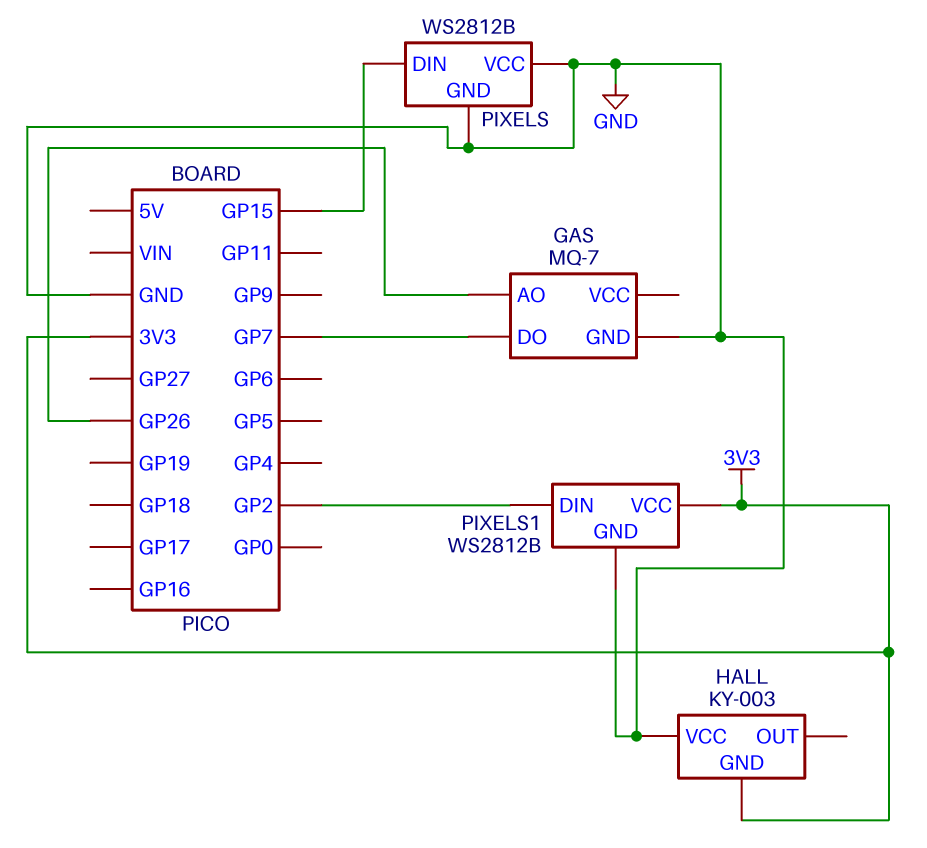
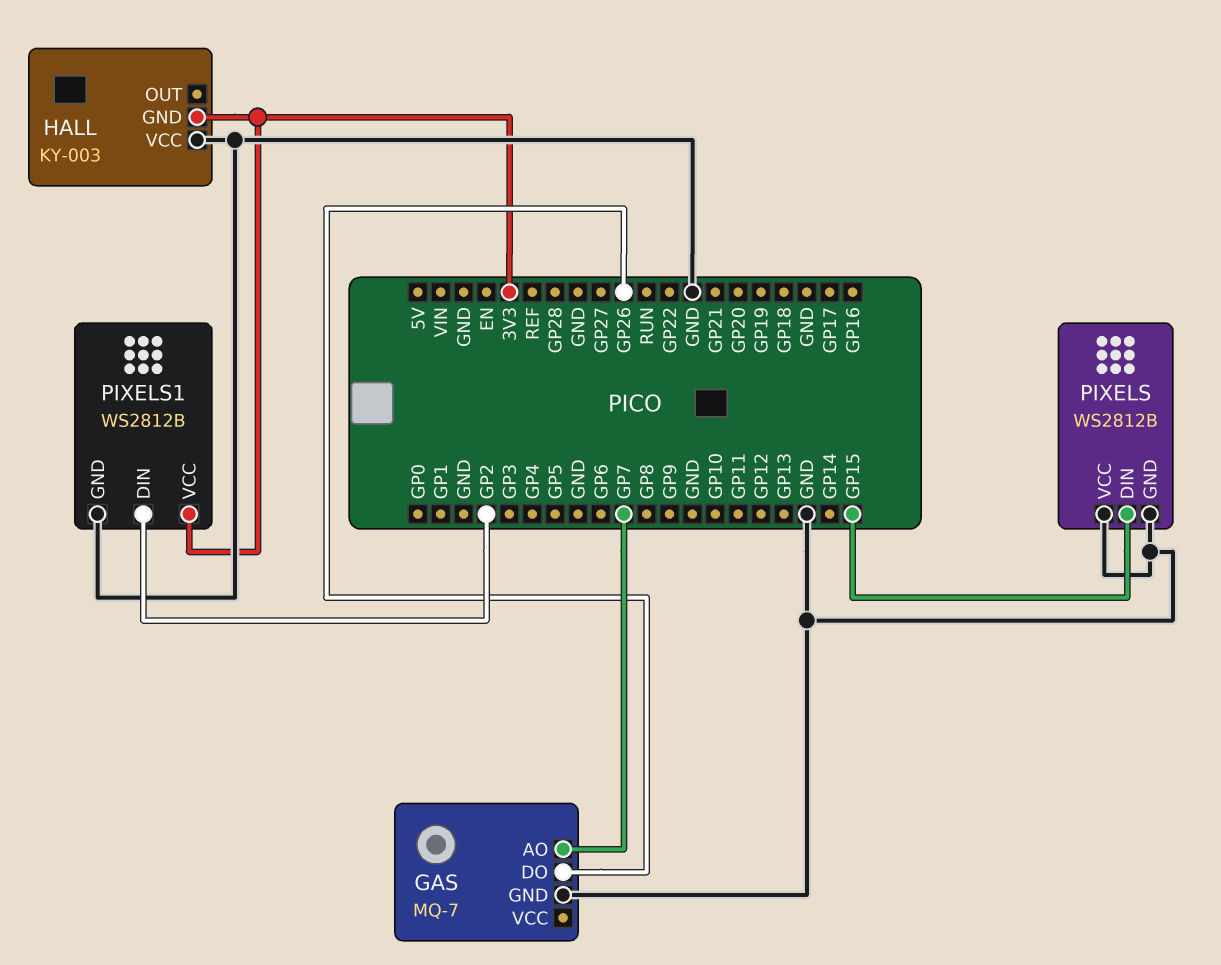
GAS pin AO: GP26 -> GP7
GAS pin DO: GP7 -> GP26

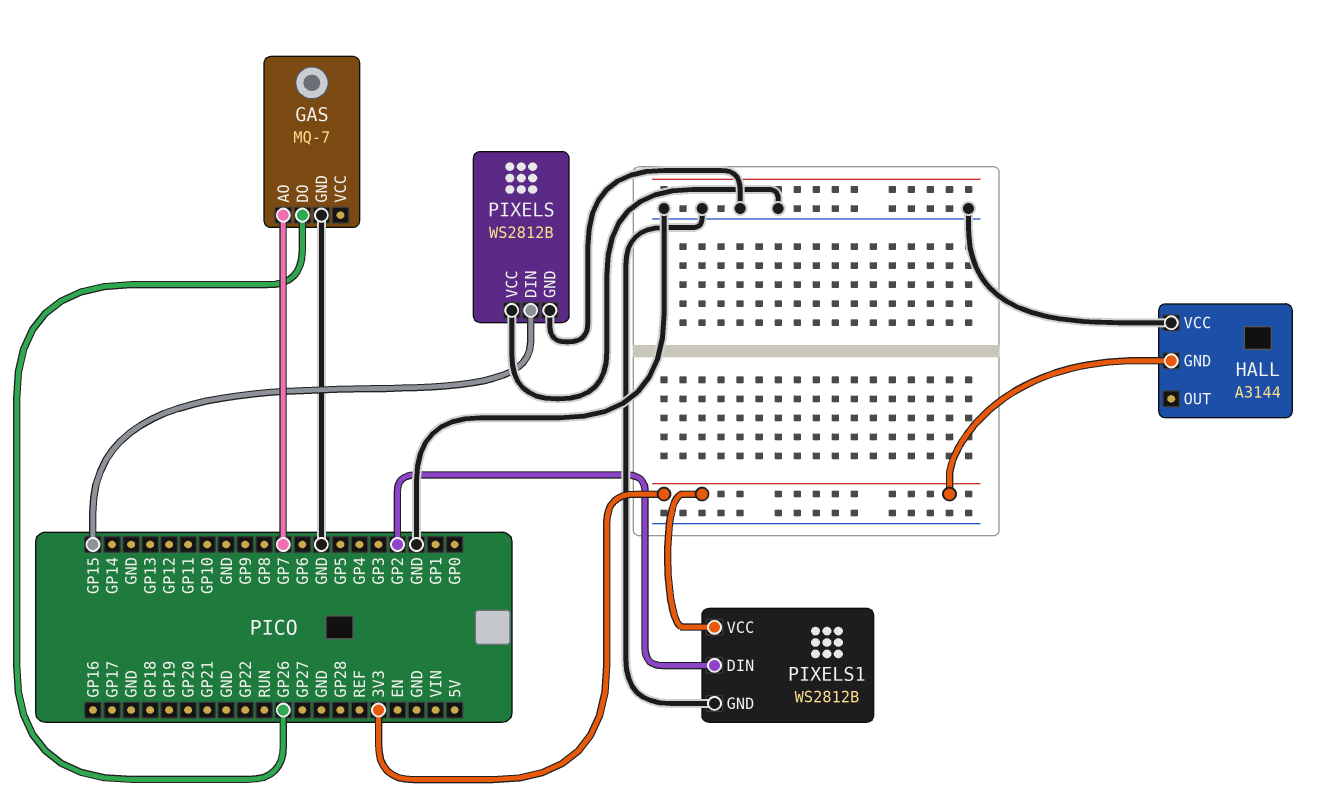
HALL: KY-003 -> A3144

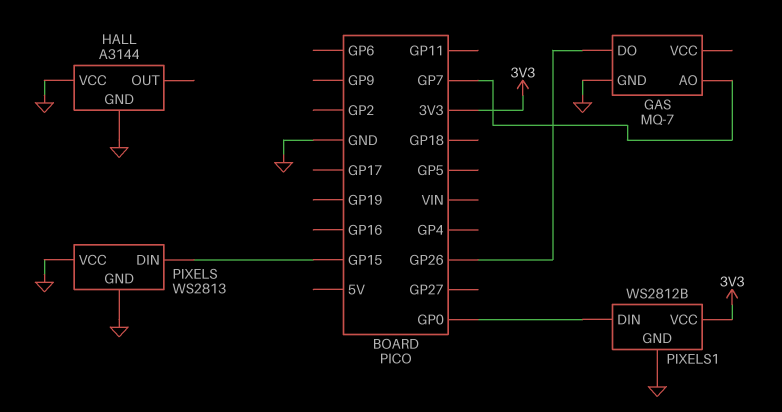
HALL pin GND: 3V3 -> GND
PIXELS: WS2812B -> WS2813
PIXELS1 pin DIN: GP2 -> GP0

